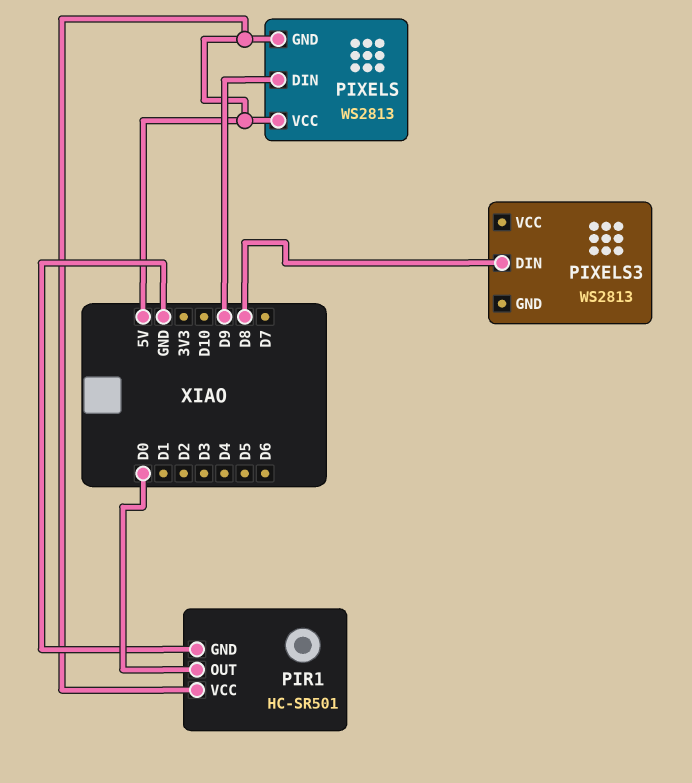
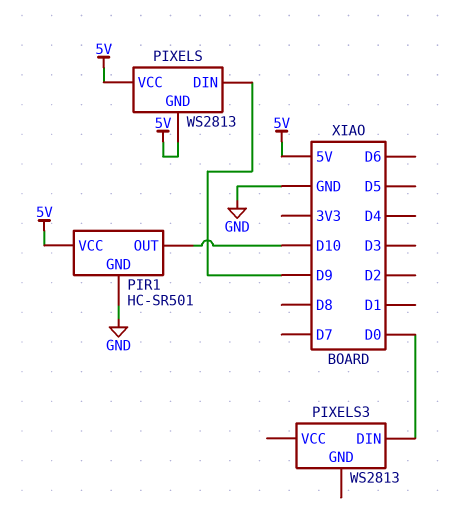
PIR1 pin OUT: D0 -> D10
PIXELS3 pin DIN: D8 -> D0

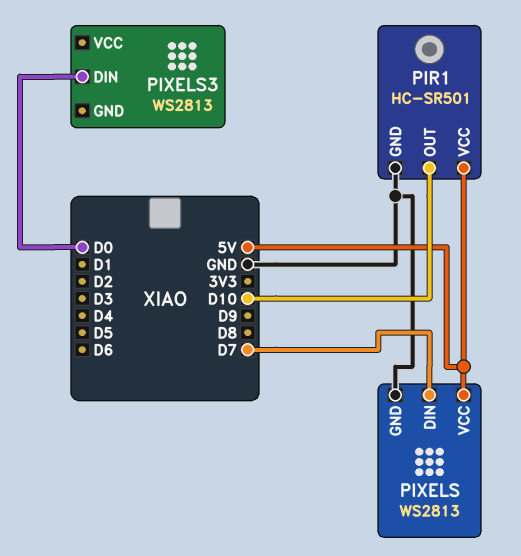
PIXELS pin DIN: D9 -> D7
PIXELS pin GND: 5V -> GND

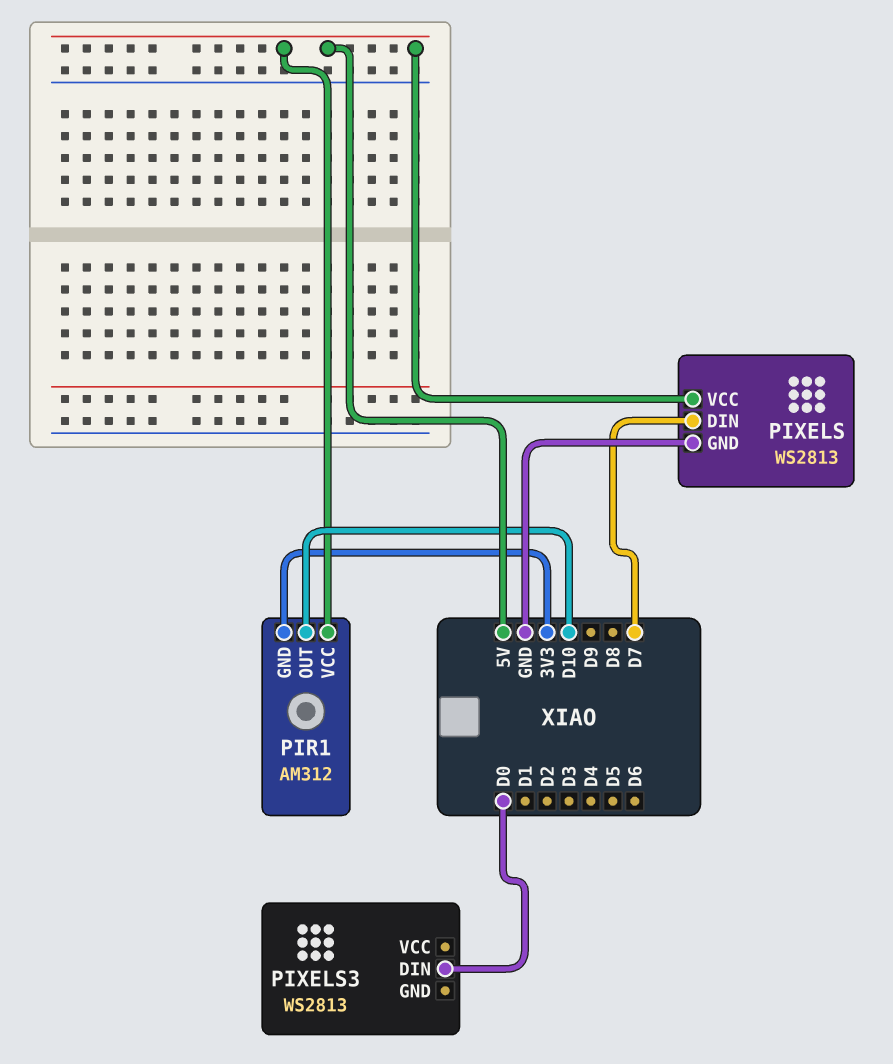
PIR1: HC-SR501 -> AM312
PIR1 pin GND: GND -> 3V3

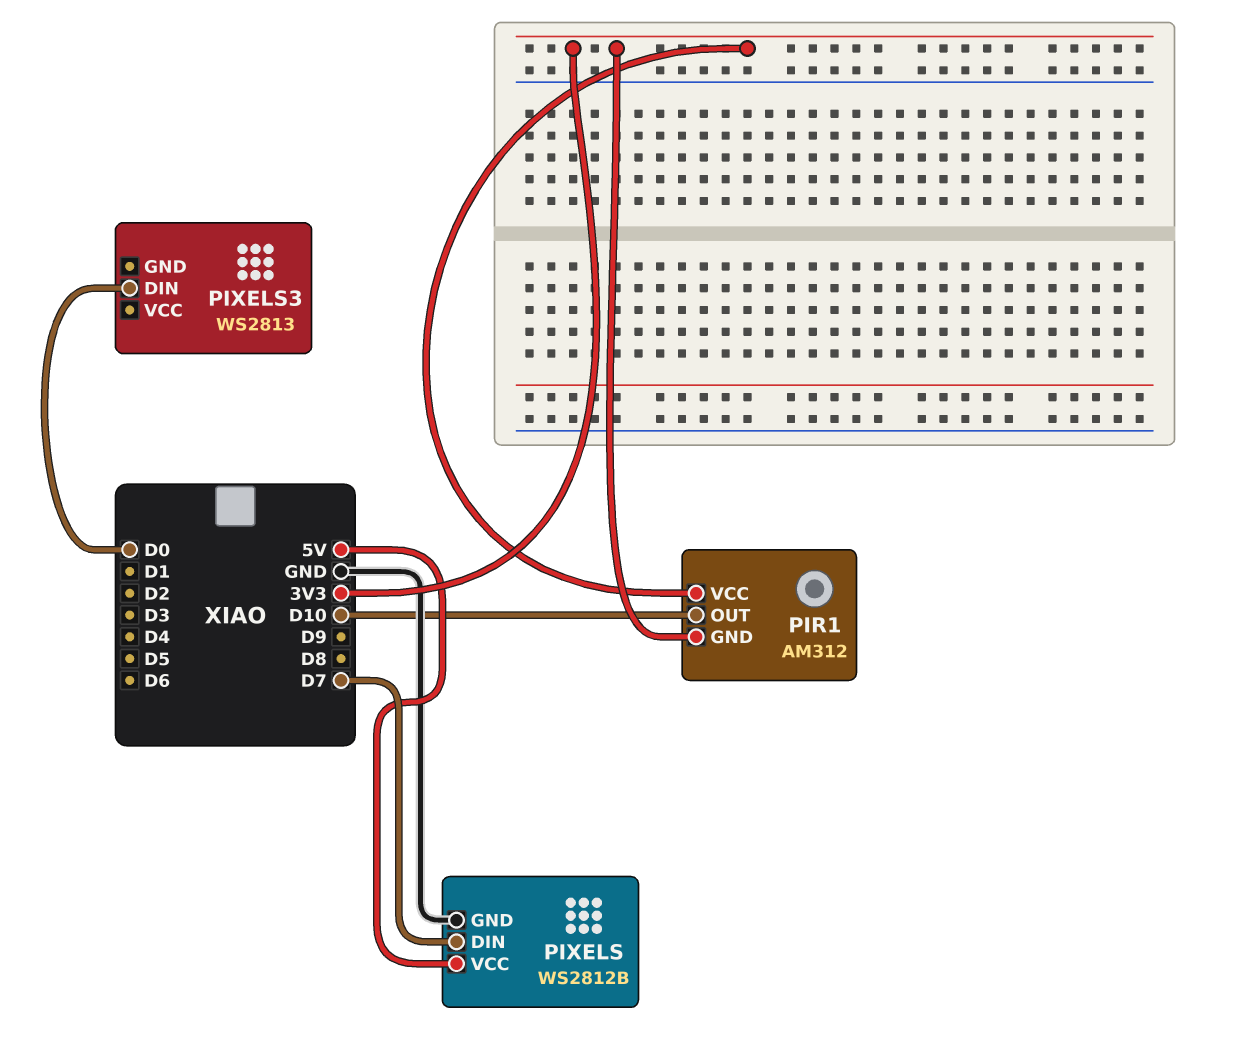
PIR1 pin VCC: 5V -> 3V3
PIXELS: WS2813 -> WS2812B

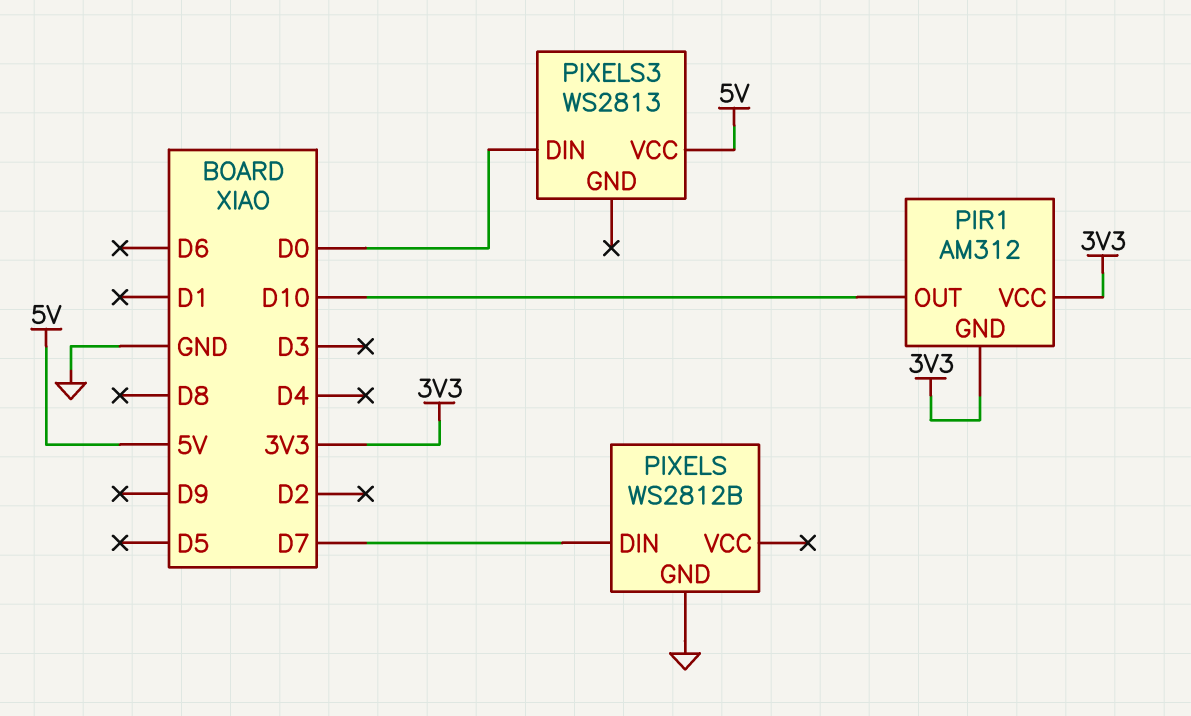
PIXELS pin VCC: 5V -> none
PIXELS3 pin VCC: none -> 5V

